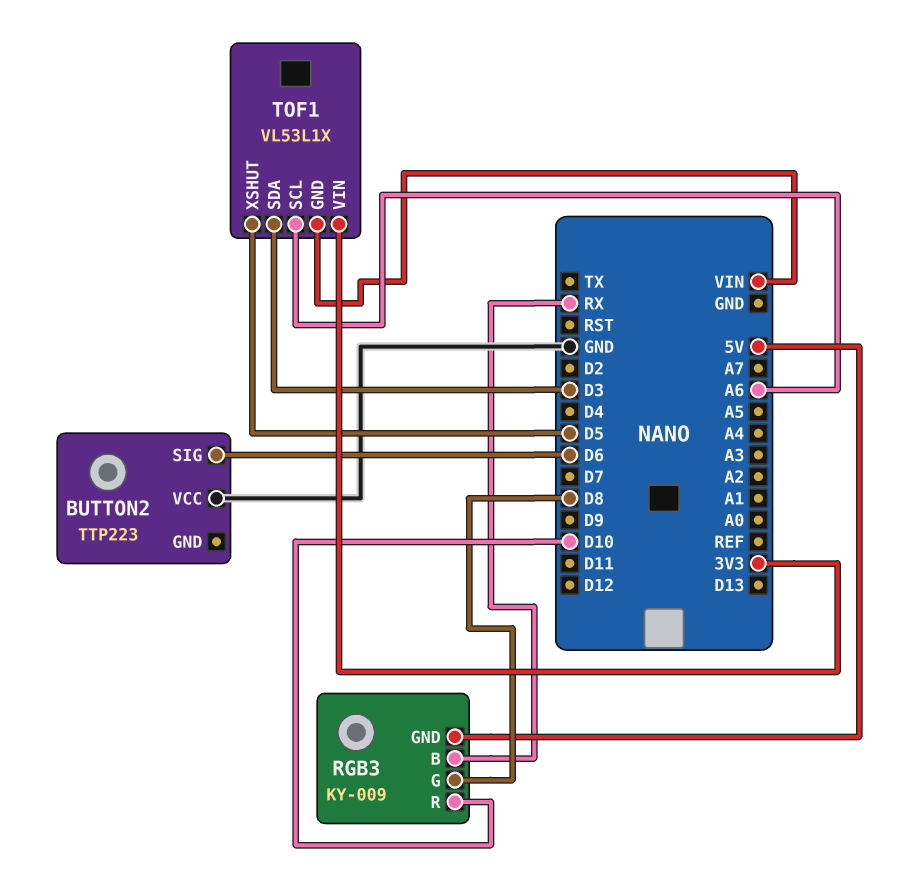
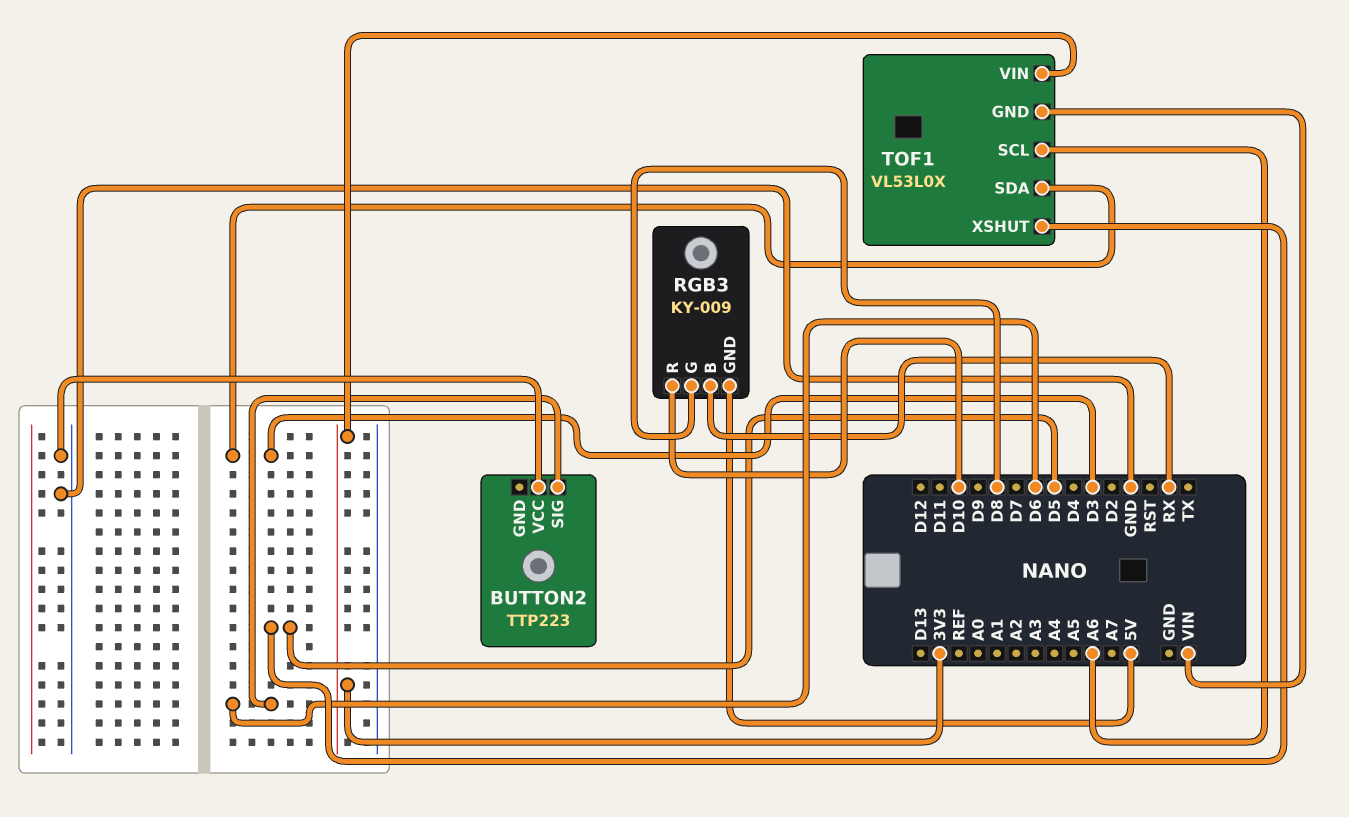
TOF1: VL53L1X -> VL53L0X

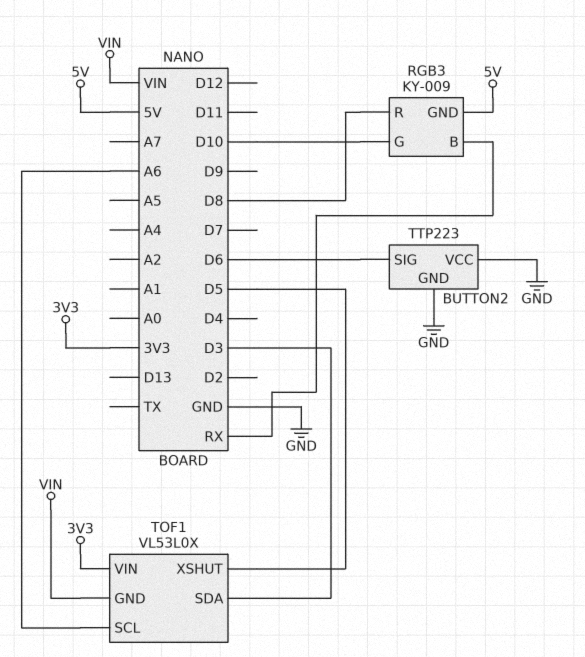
BUTTON2 pin GND: none -> GND
RGB3 pin G: D8 -> D10
RGB3 pin R: D10 -> D8

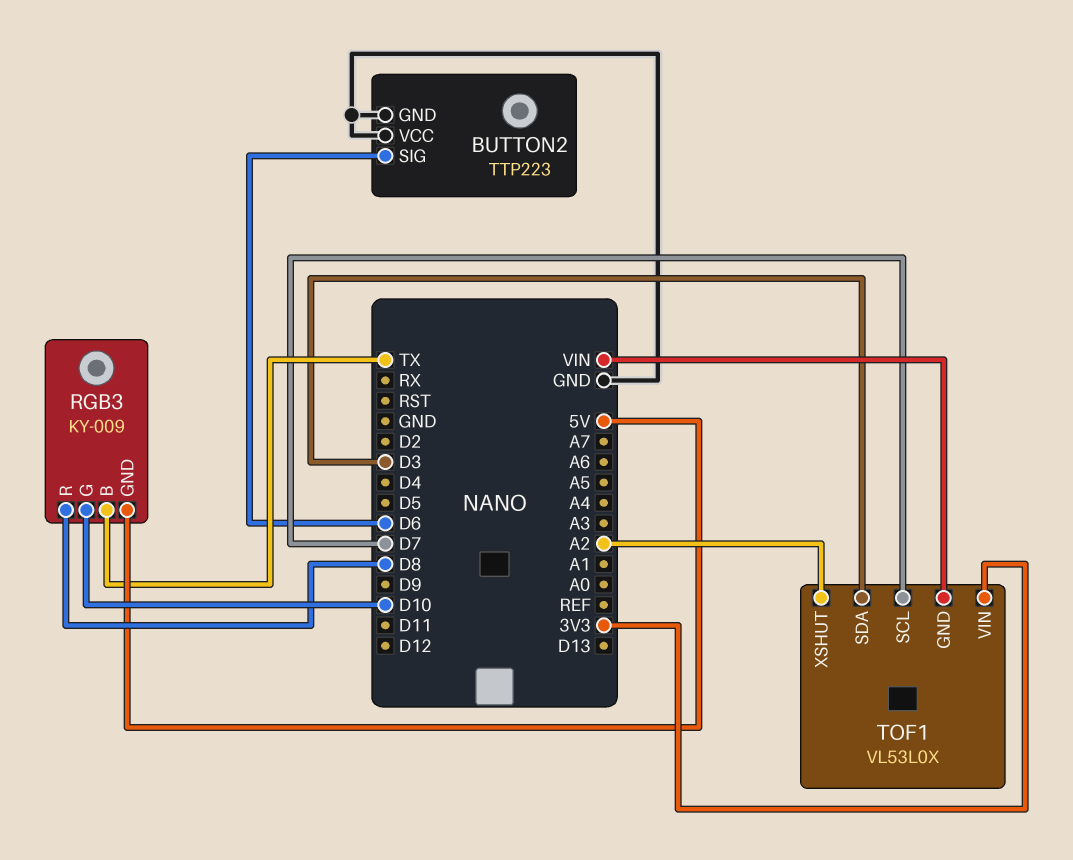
RGB3 pin B: RX -> TX
TOF1 pin SCL: A6 -> D7
TOF1 pin XSHUT: D5 -> A2

